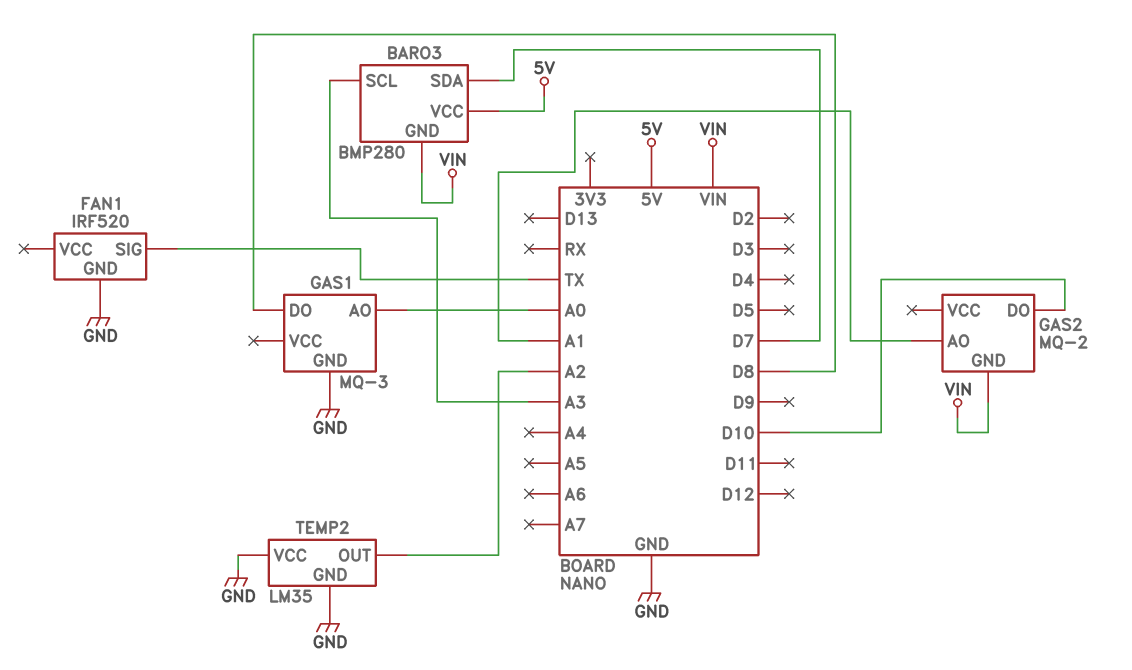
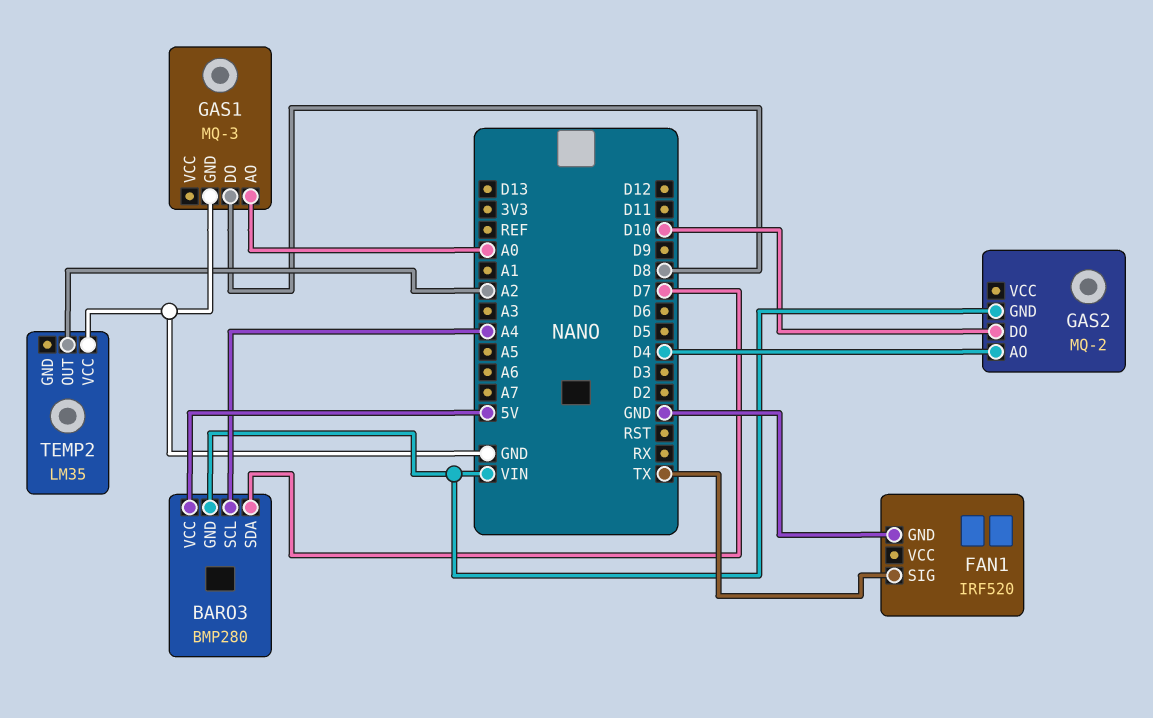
BARO3 pin SCL: A3 -> A4
GAS2 pin AO: A1 -> D4
TEMP2 pin GND: GND -> none

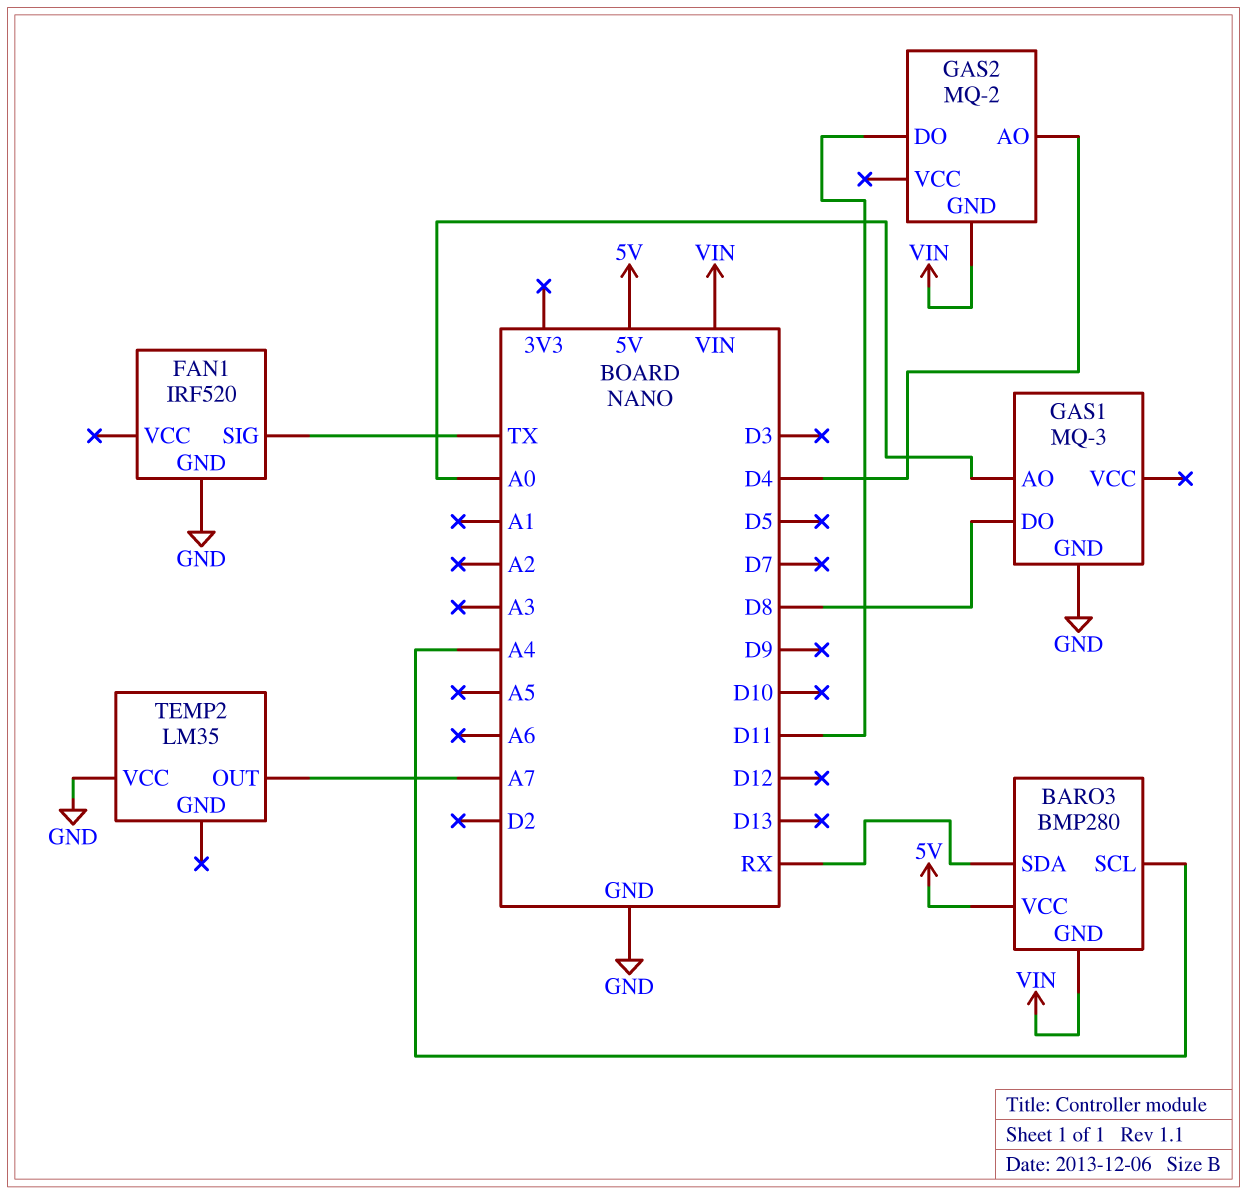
BARO3 pin SDA: D7 -> RX
GAS2 pin DO: D10 -> D11
TEMP2 pin OUT: A2 -> A7

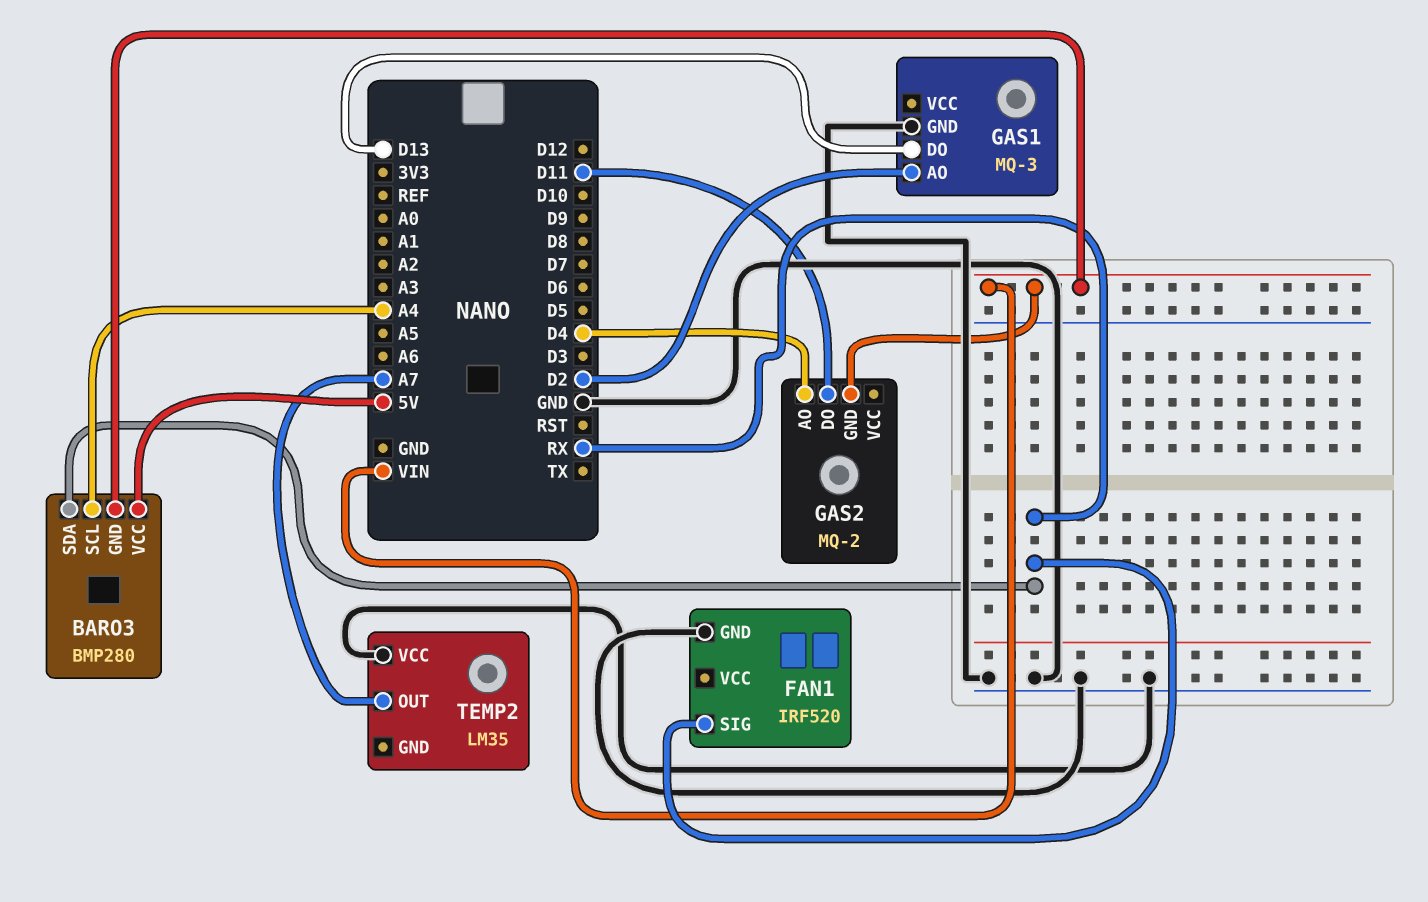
FAN1 pin SIG: TX -> RX
GAS1 pin AO: A0 -> D2
GAS1 pin DO: D8 -> D13

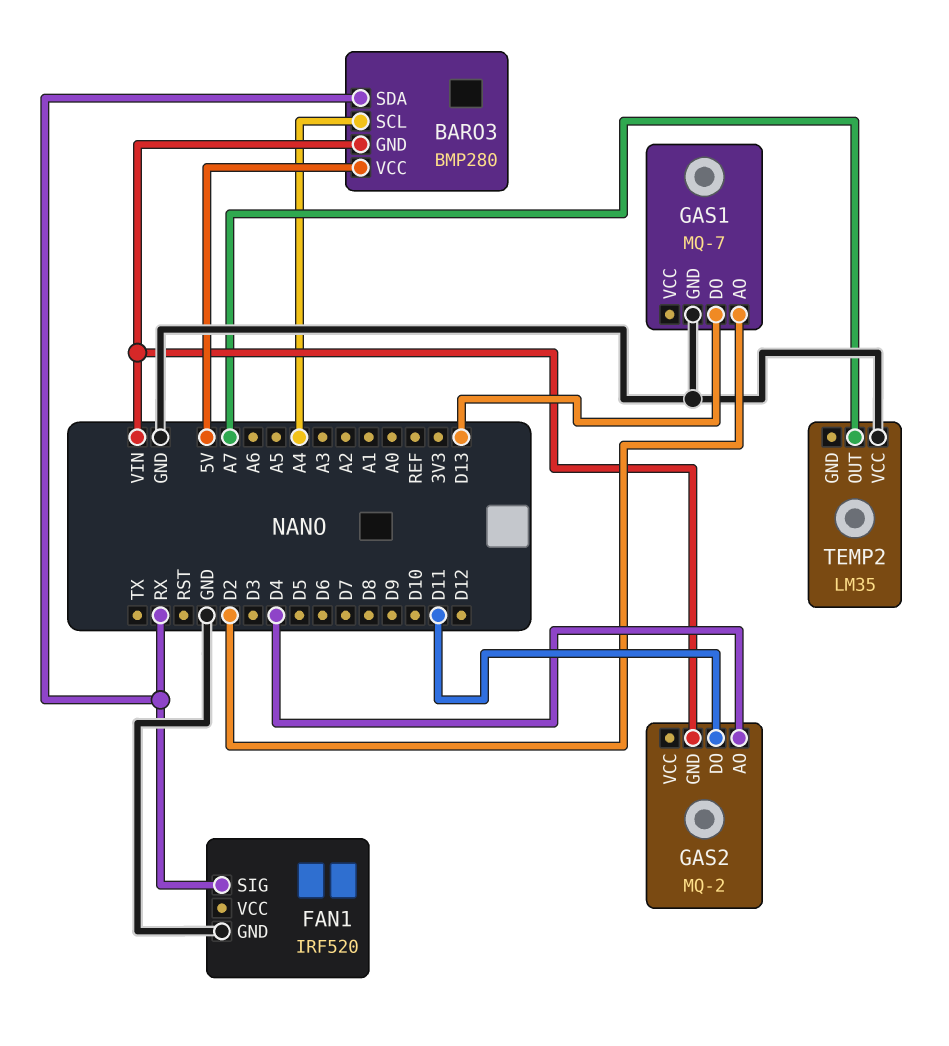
GAS1: MQ-3 -> MQ-7

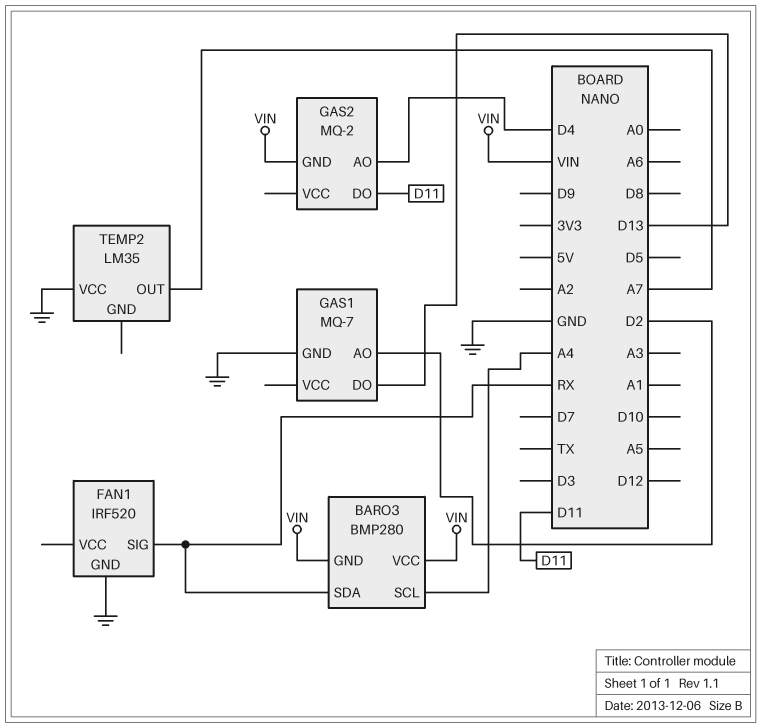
BARO3 pin VCC: 5V -> VIN

